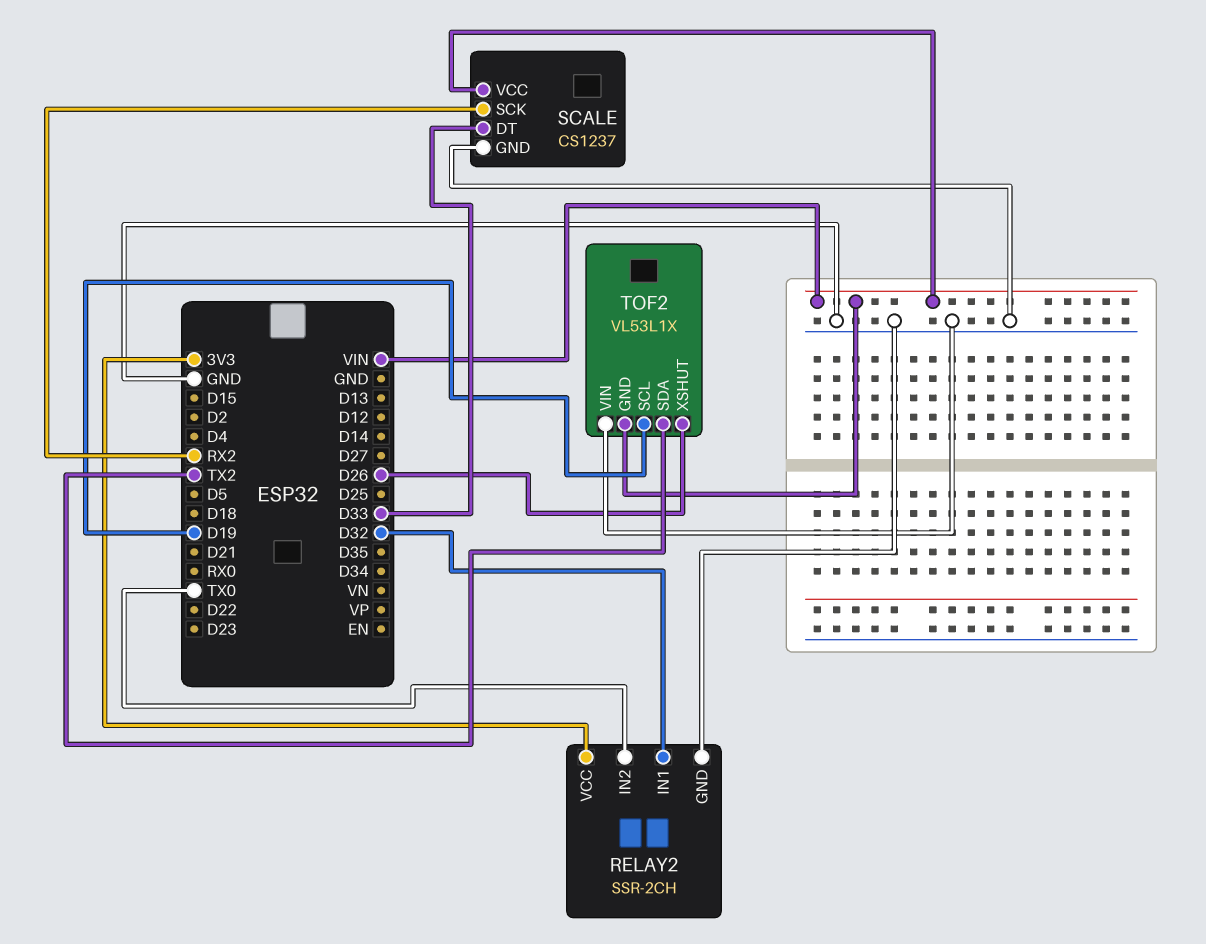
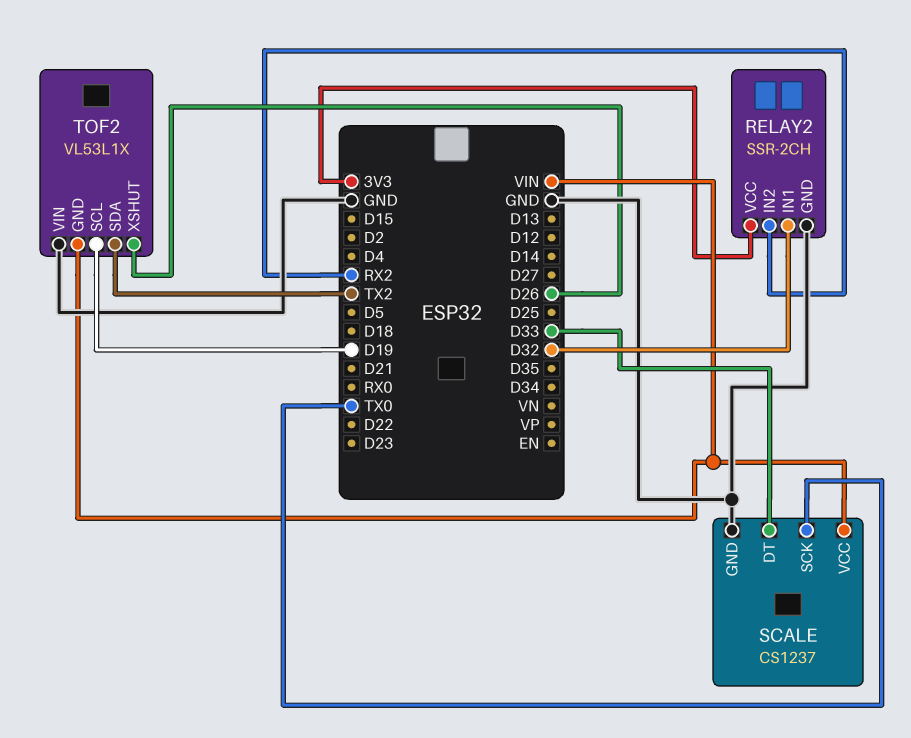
RELAY2 pin IN2: TX0 -> RX2
SCALE pin SCK: RX2 -> TX0

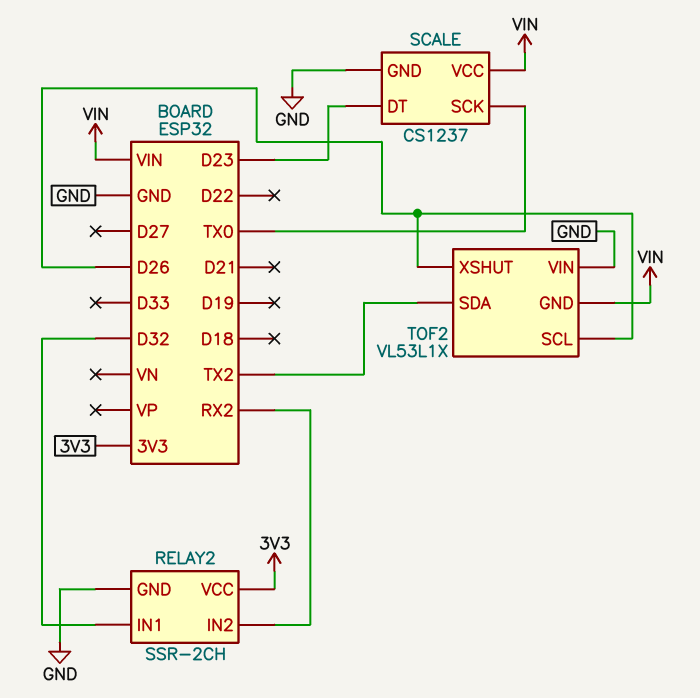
SCALE pin DT: D33 -> D23
TOF2 pin SCL: D19 -> D26

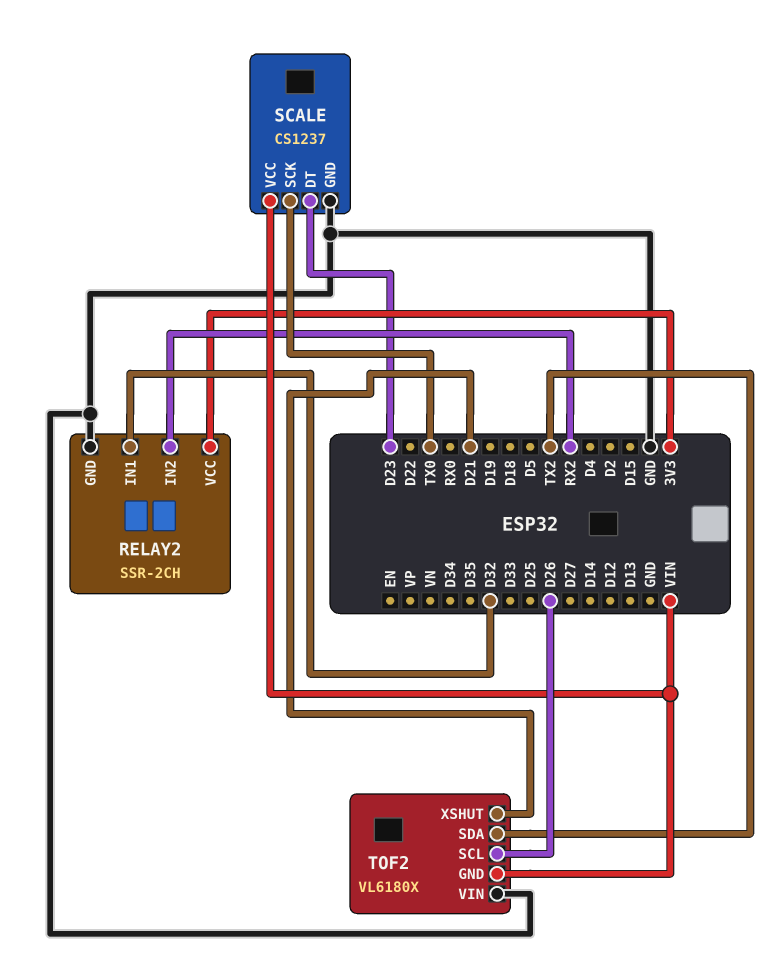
TOF2: VL53L1X -> VL6180X
TOF2 pin XSHUT: D26 -> D21

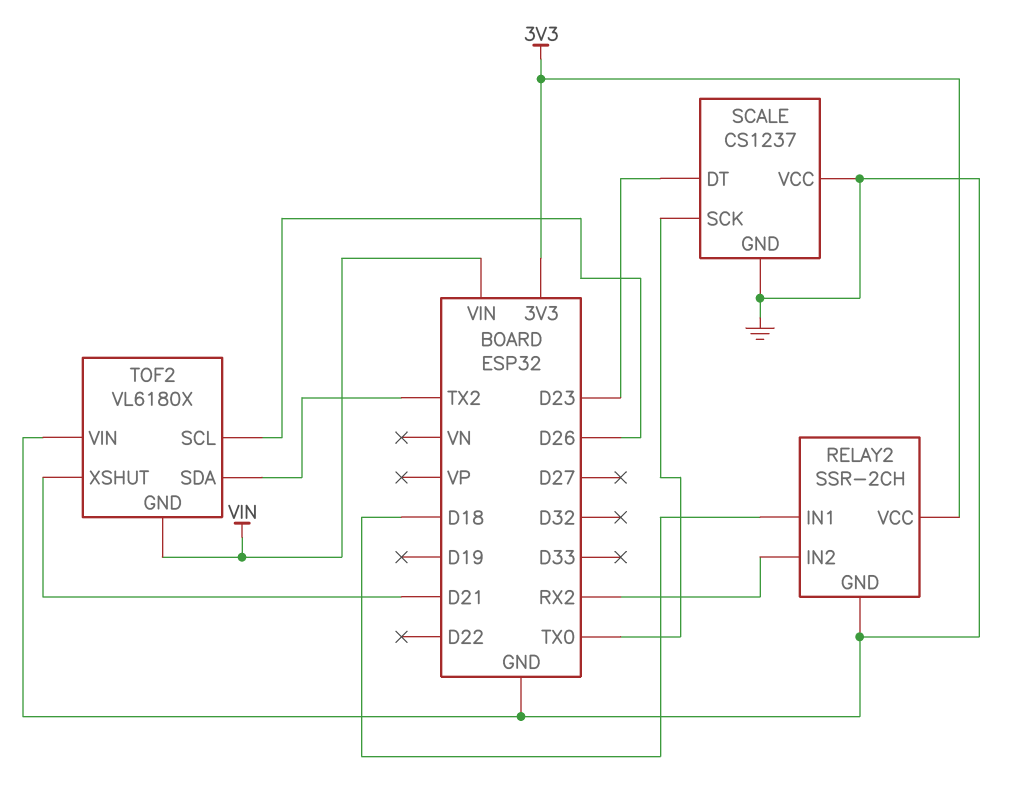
RELAY2 pin IN1: D32 -> D18
SCALE pin VCC: VIN -> GND

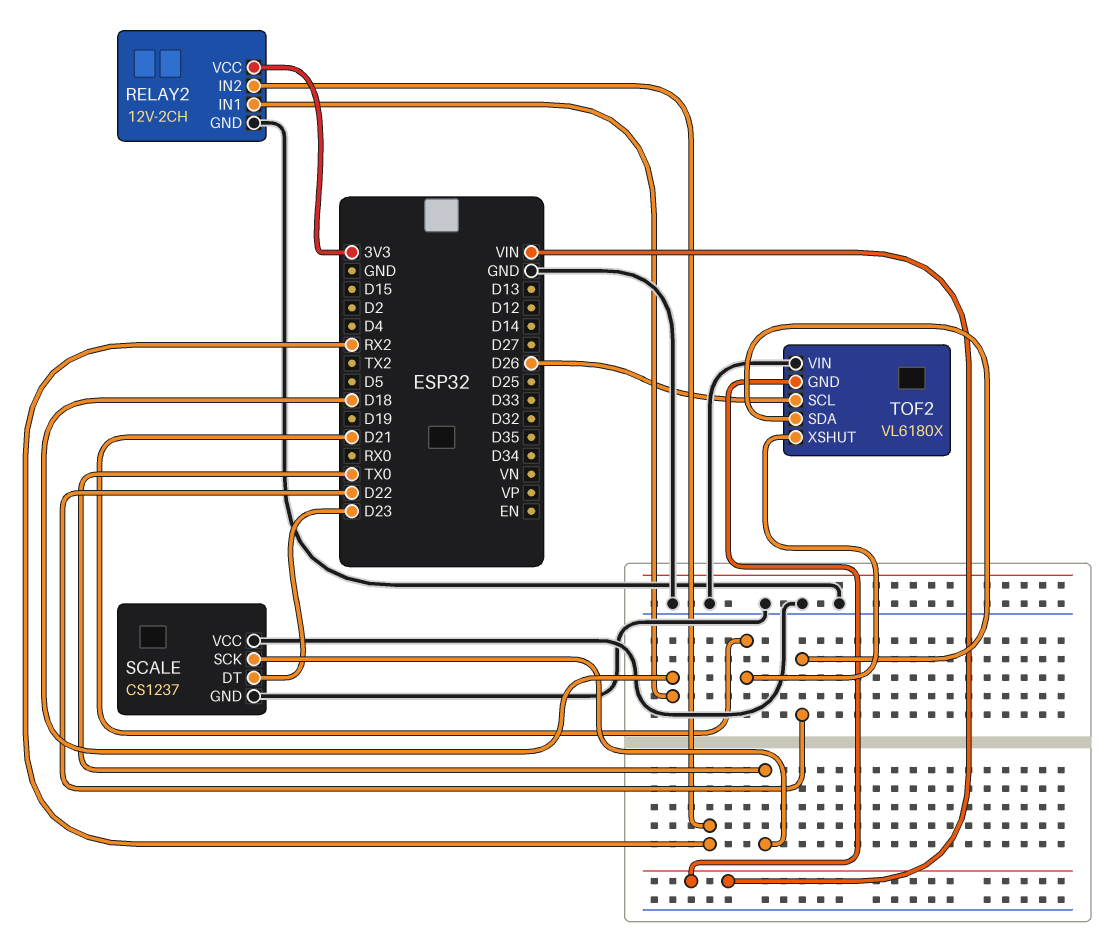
RELAY2: SSR-2CH -> 12V-2CH
TOF2 pin SDA: TX2 -> D22

